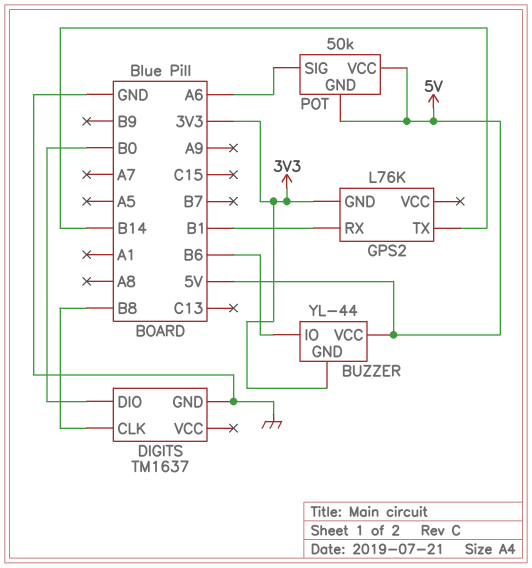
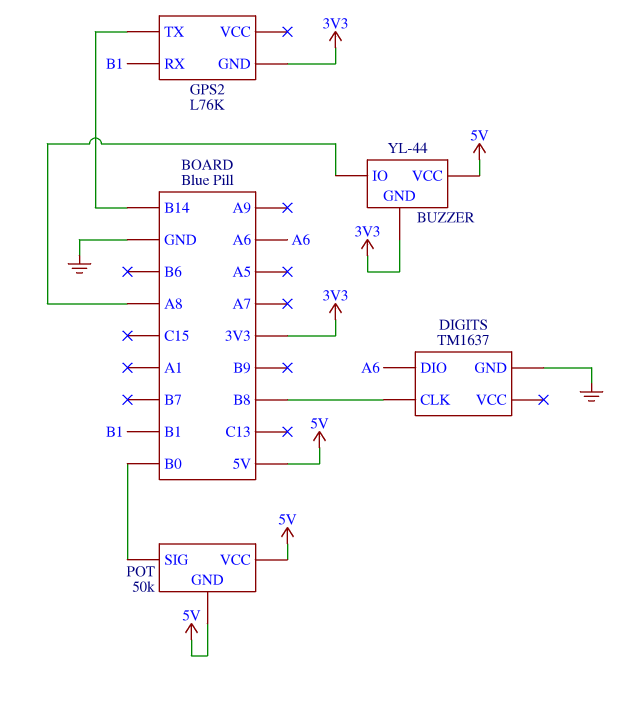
BUZZER pin IO: B6 -> A8
DIGITS pin DIO: B0 -> A6
POT pin SIG: A6 -> B0

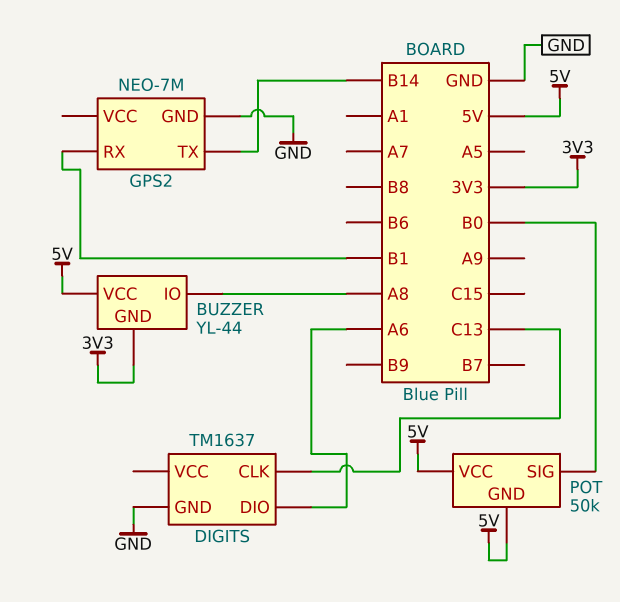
DIGITS pin CLK: B8 -> C13
GPS2: L76K -> NEO-7M
GPS2 pin GND: 3V3 -> GND

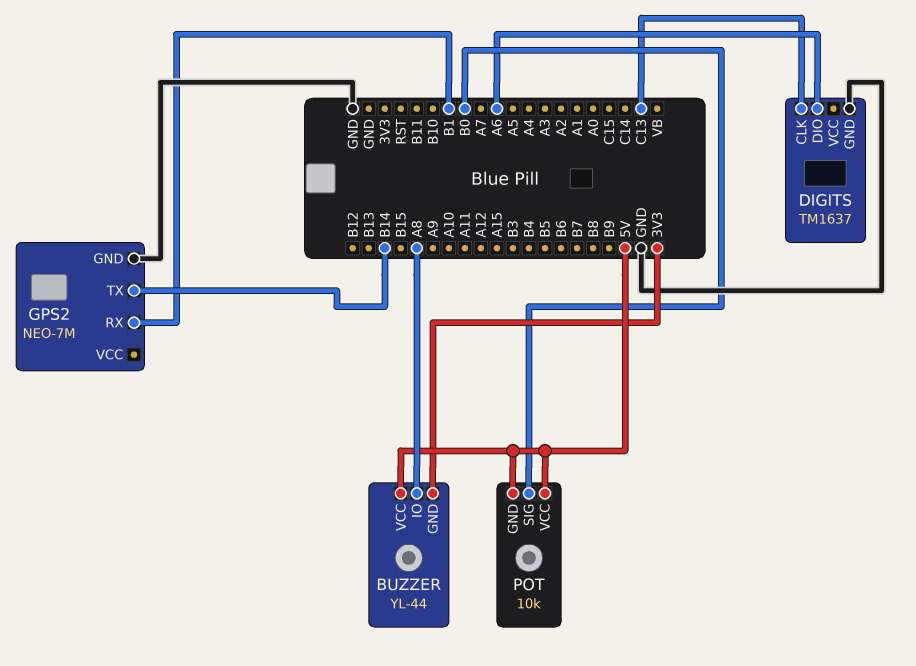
POT: 50k -> 10k

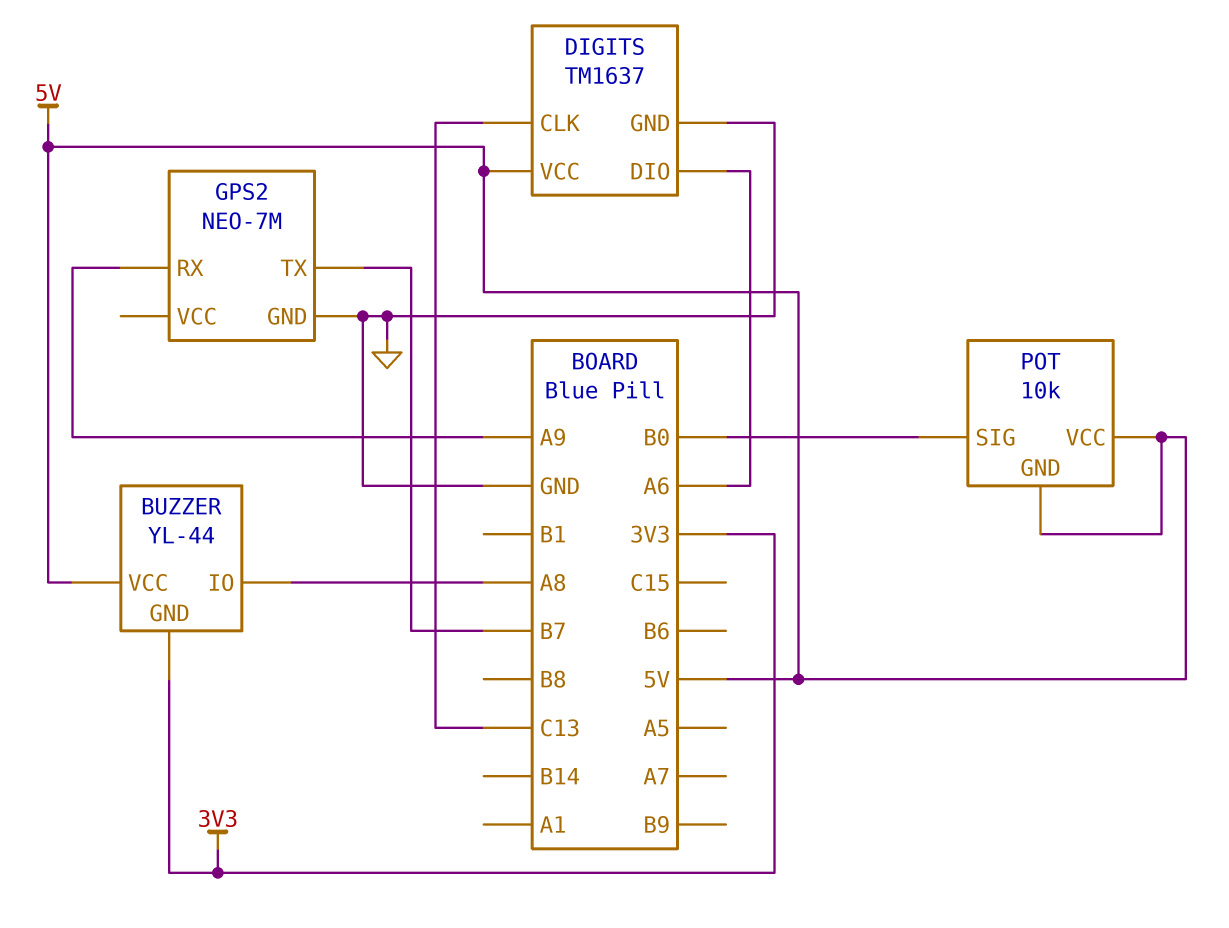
DIGITS pin VCC: none -> 5V
GPS2 pin RX: B1 -> A9
GPS2 pin TX: B14 -> B7

